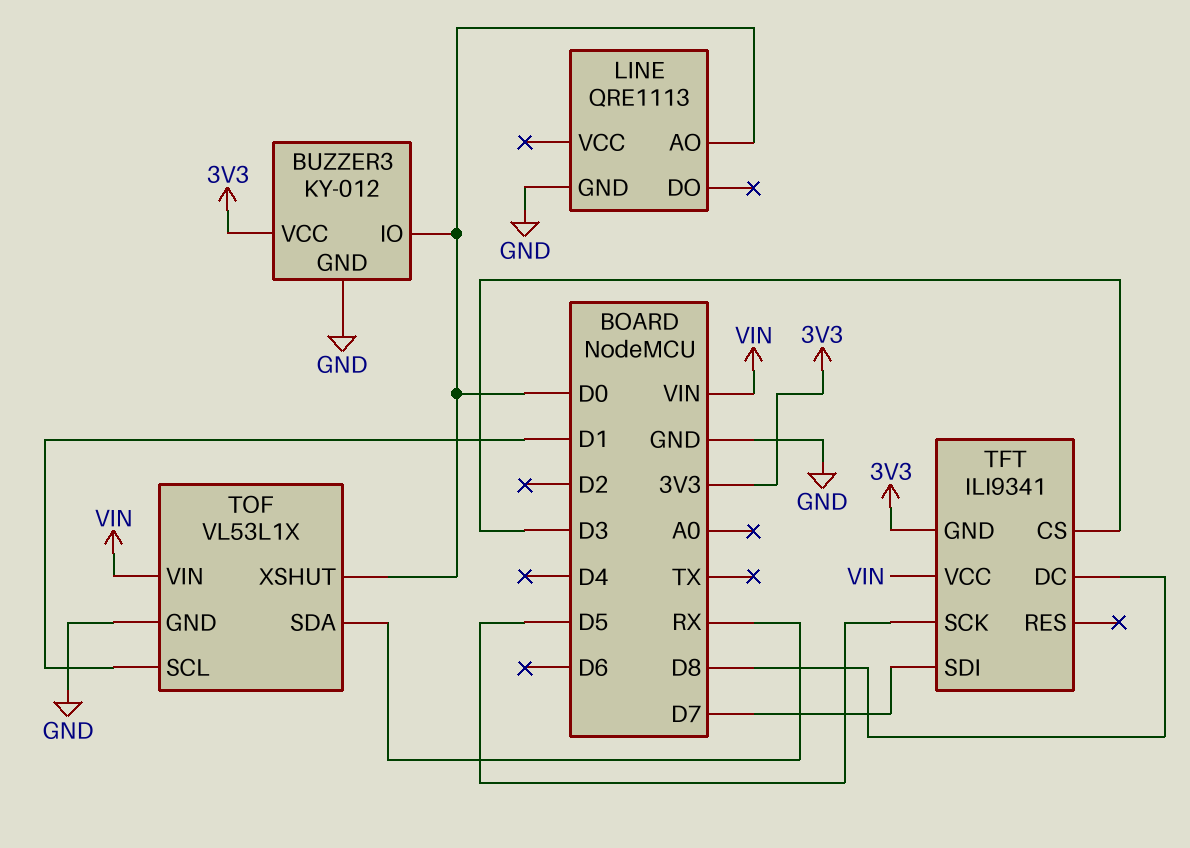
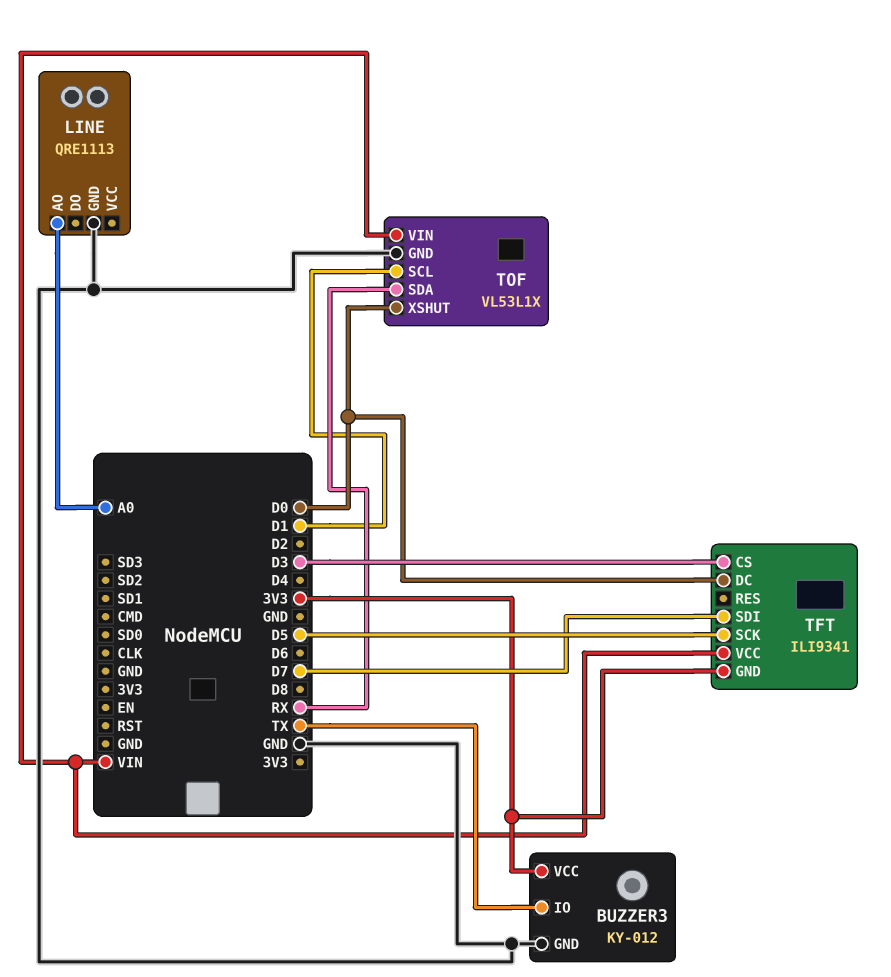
BUZZER3 pin IO: D0 -> TX
LINE pin AO: D0 -> A0
TFT pin DC: D8 -> D0

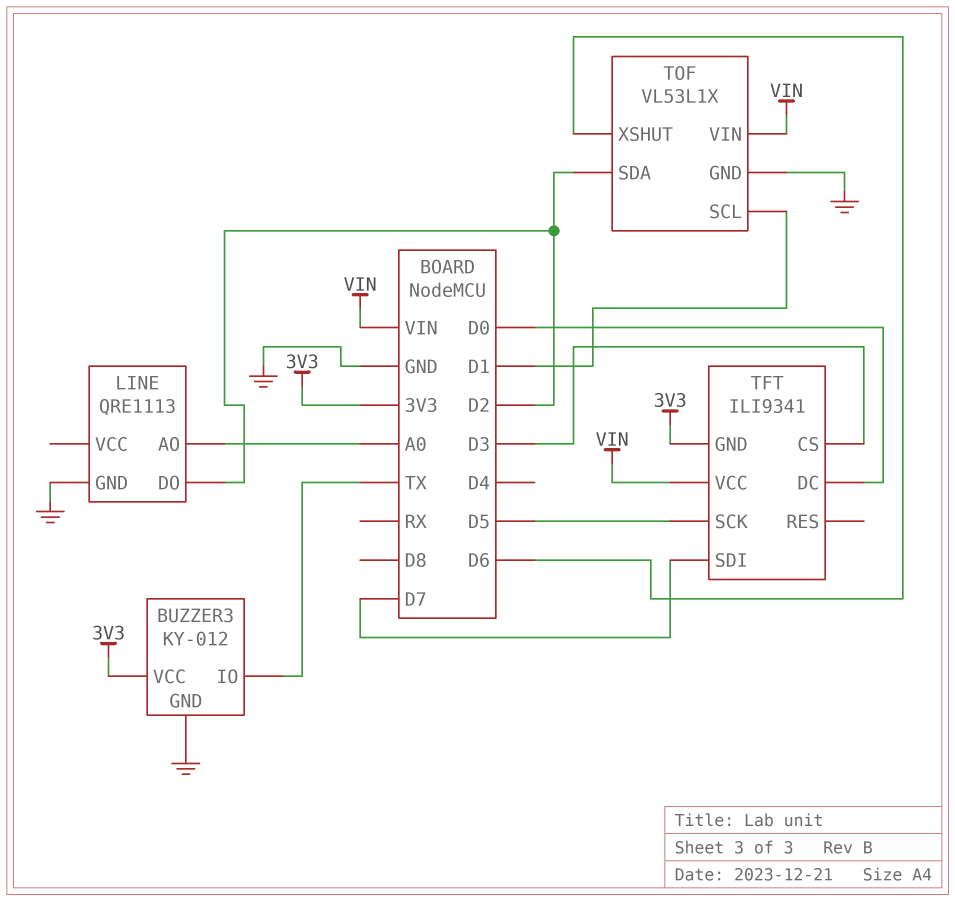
LINE pin DO: none -> D2
TOF pin SDA: RX -> D2
TOF pin XSHUT: D0 -> D6

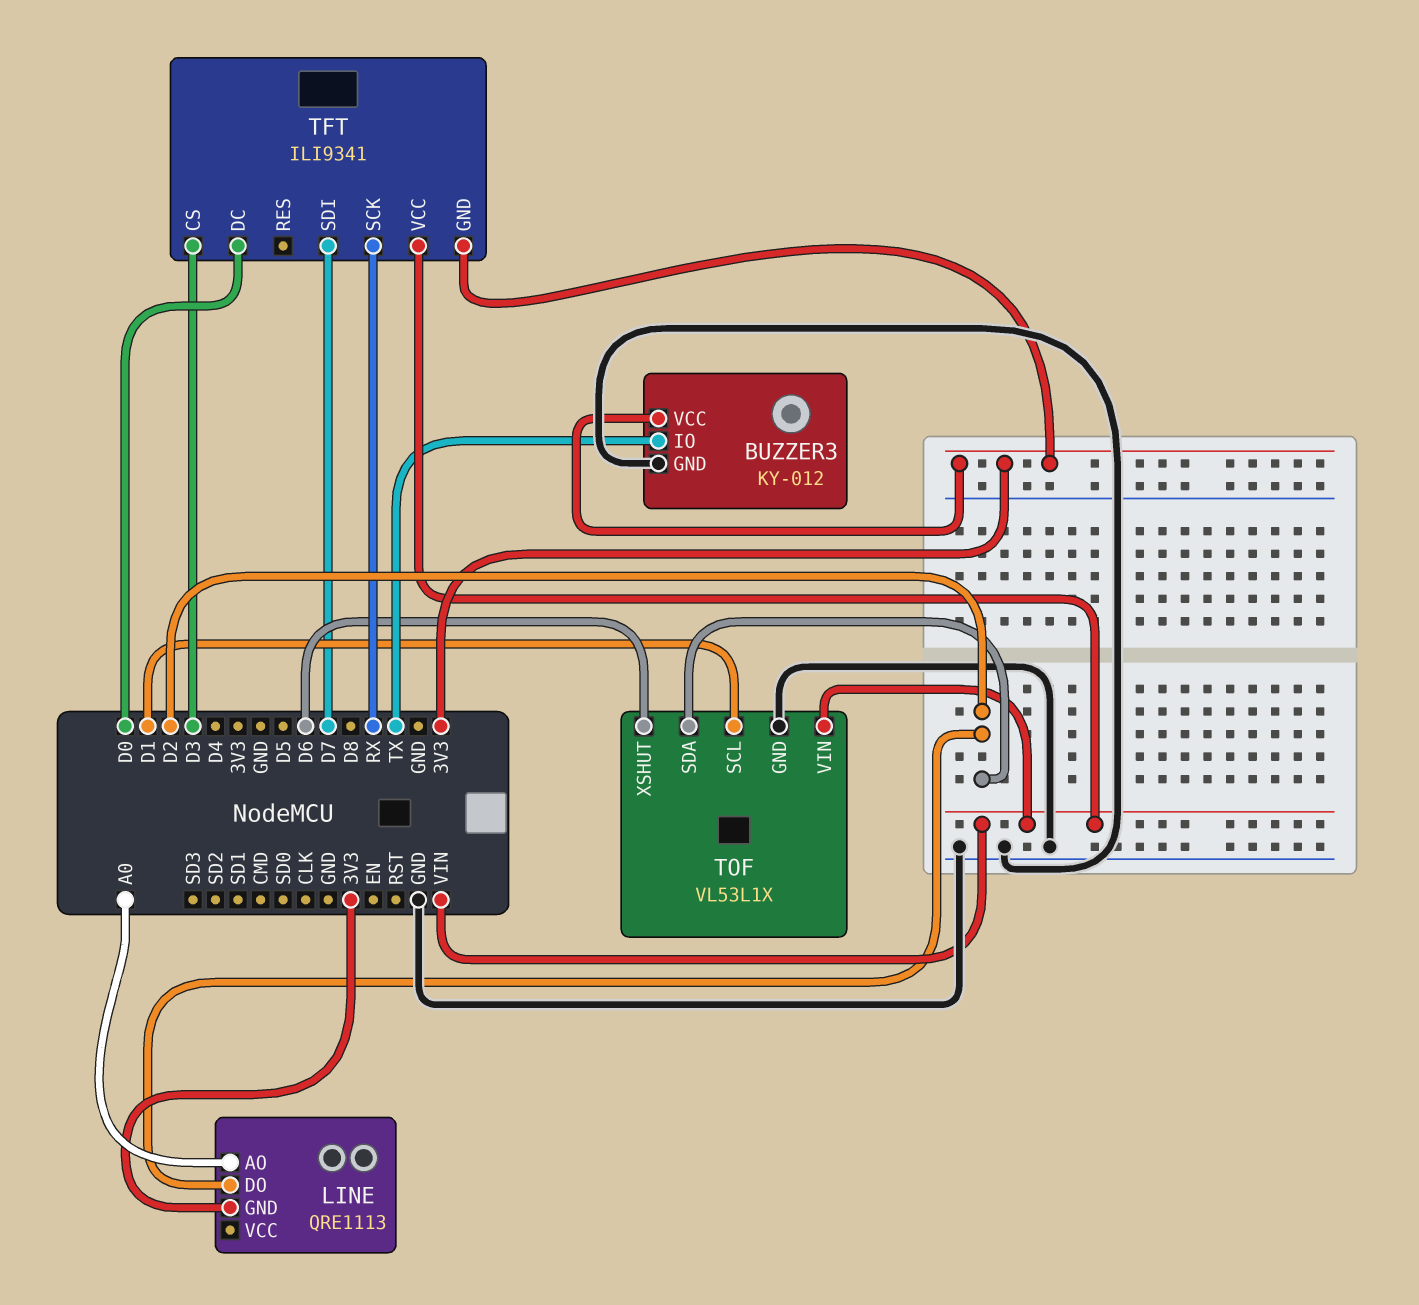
LINE pin GND: GND -> 3V3
TFT pin SCK: D5 -> RX

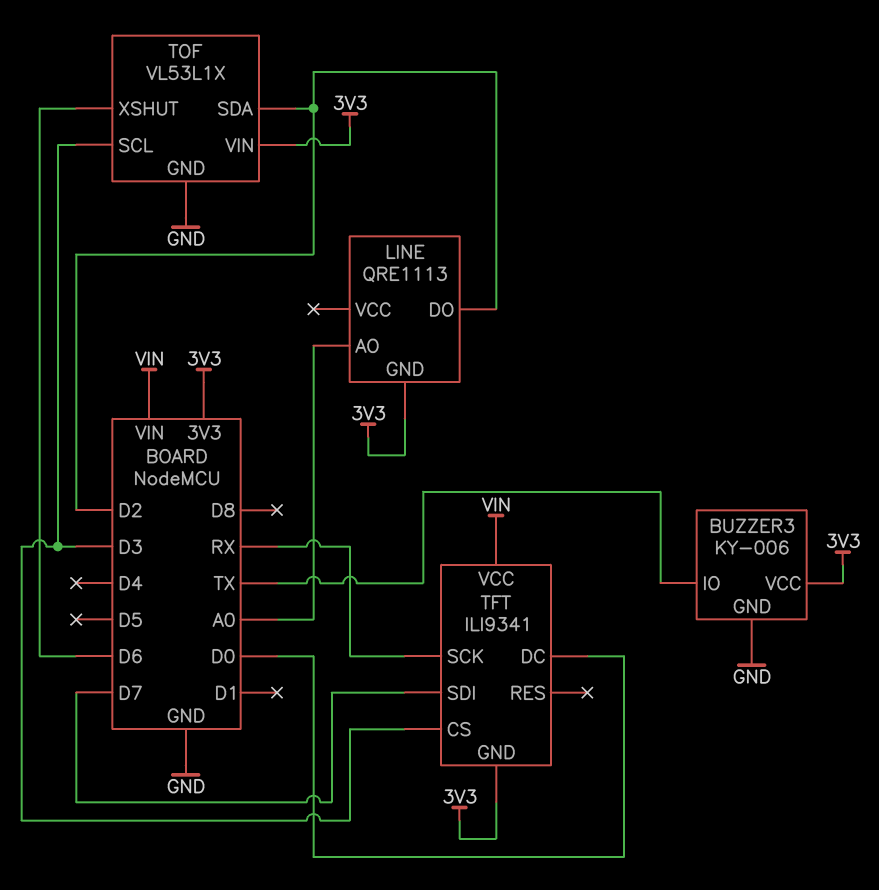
BUZZER3: KY-012 -> KY-006
TOF pin SCL: D1 -> D3
TOF pin VIN: VIN -> 3V3

